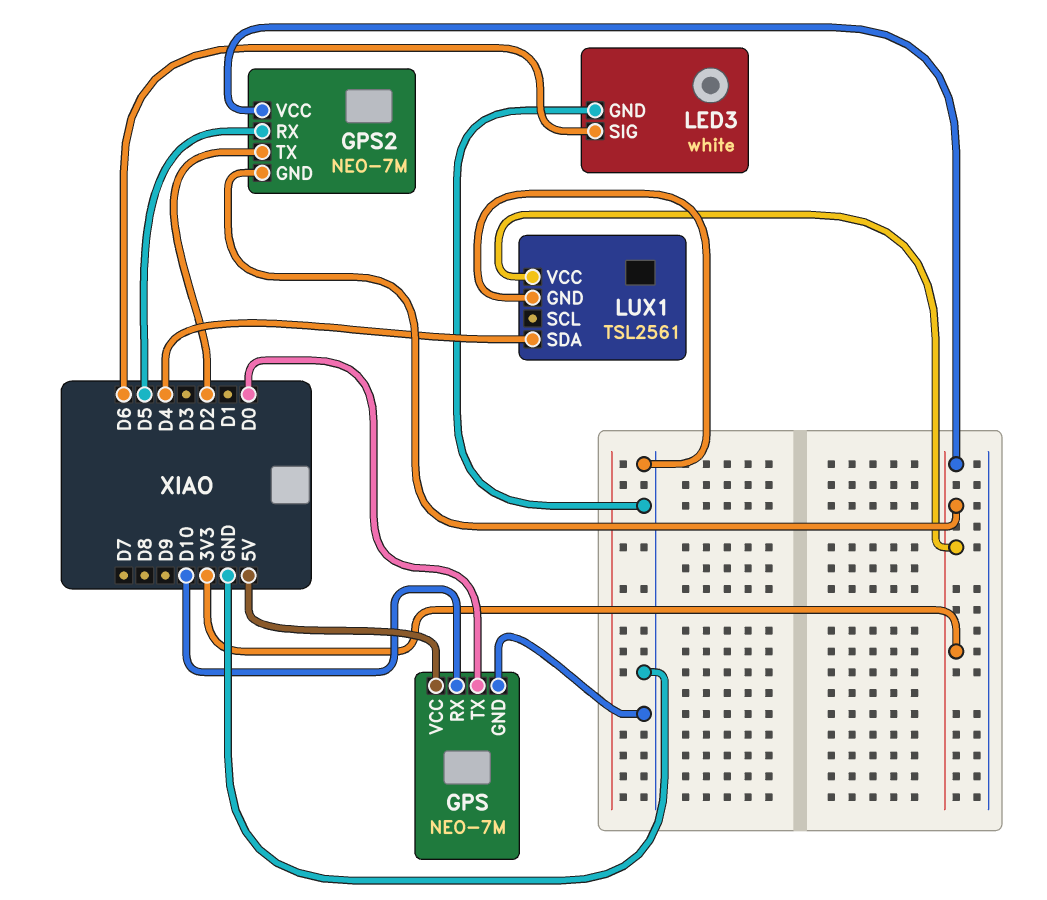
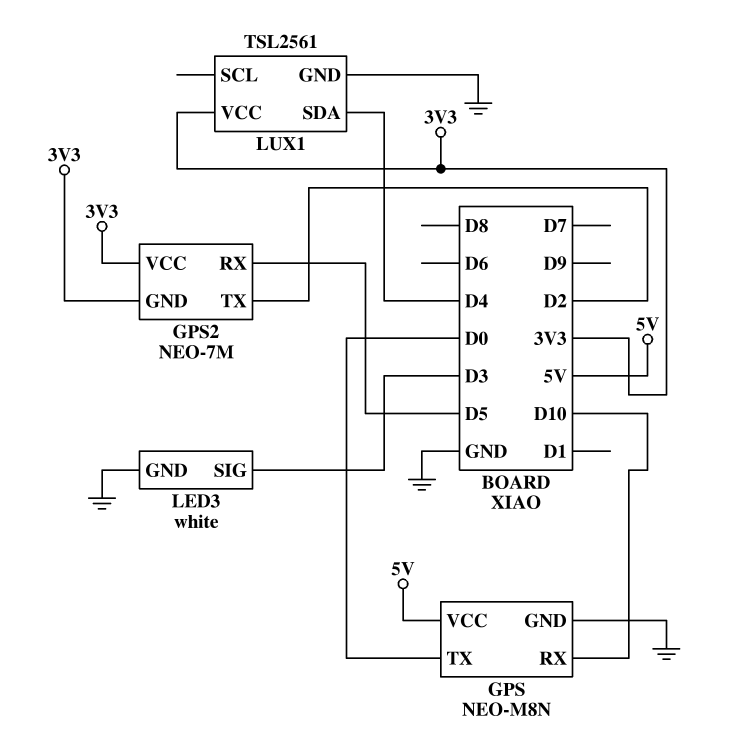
GPS: NEO-7M -> NEO-M8N
LED3 pin SIG: D6 -> D3

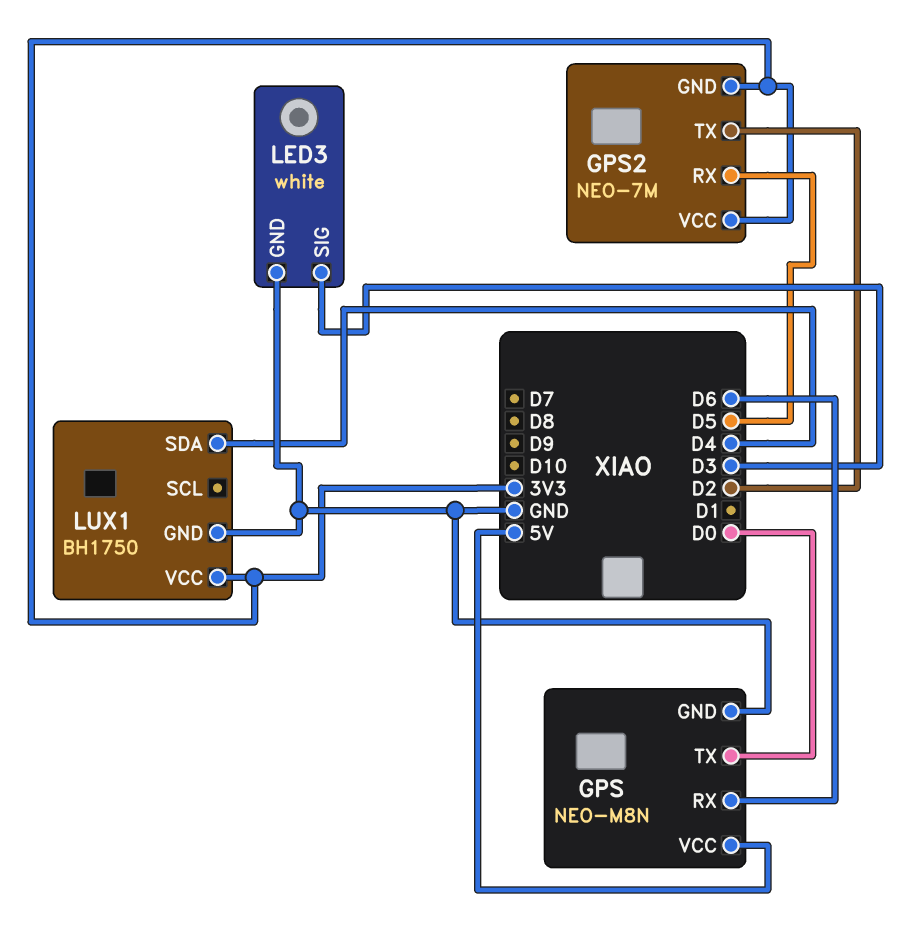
GPS pin RX: D10 -> D6
LUX1: TSL2561 -> BH1750

